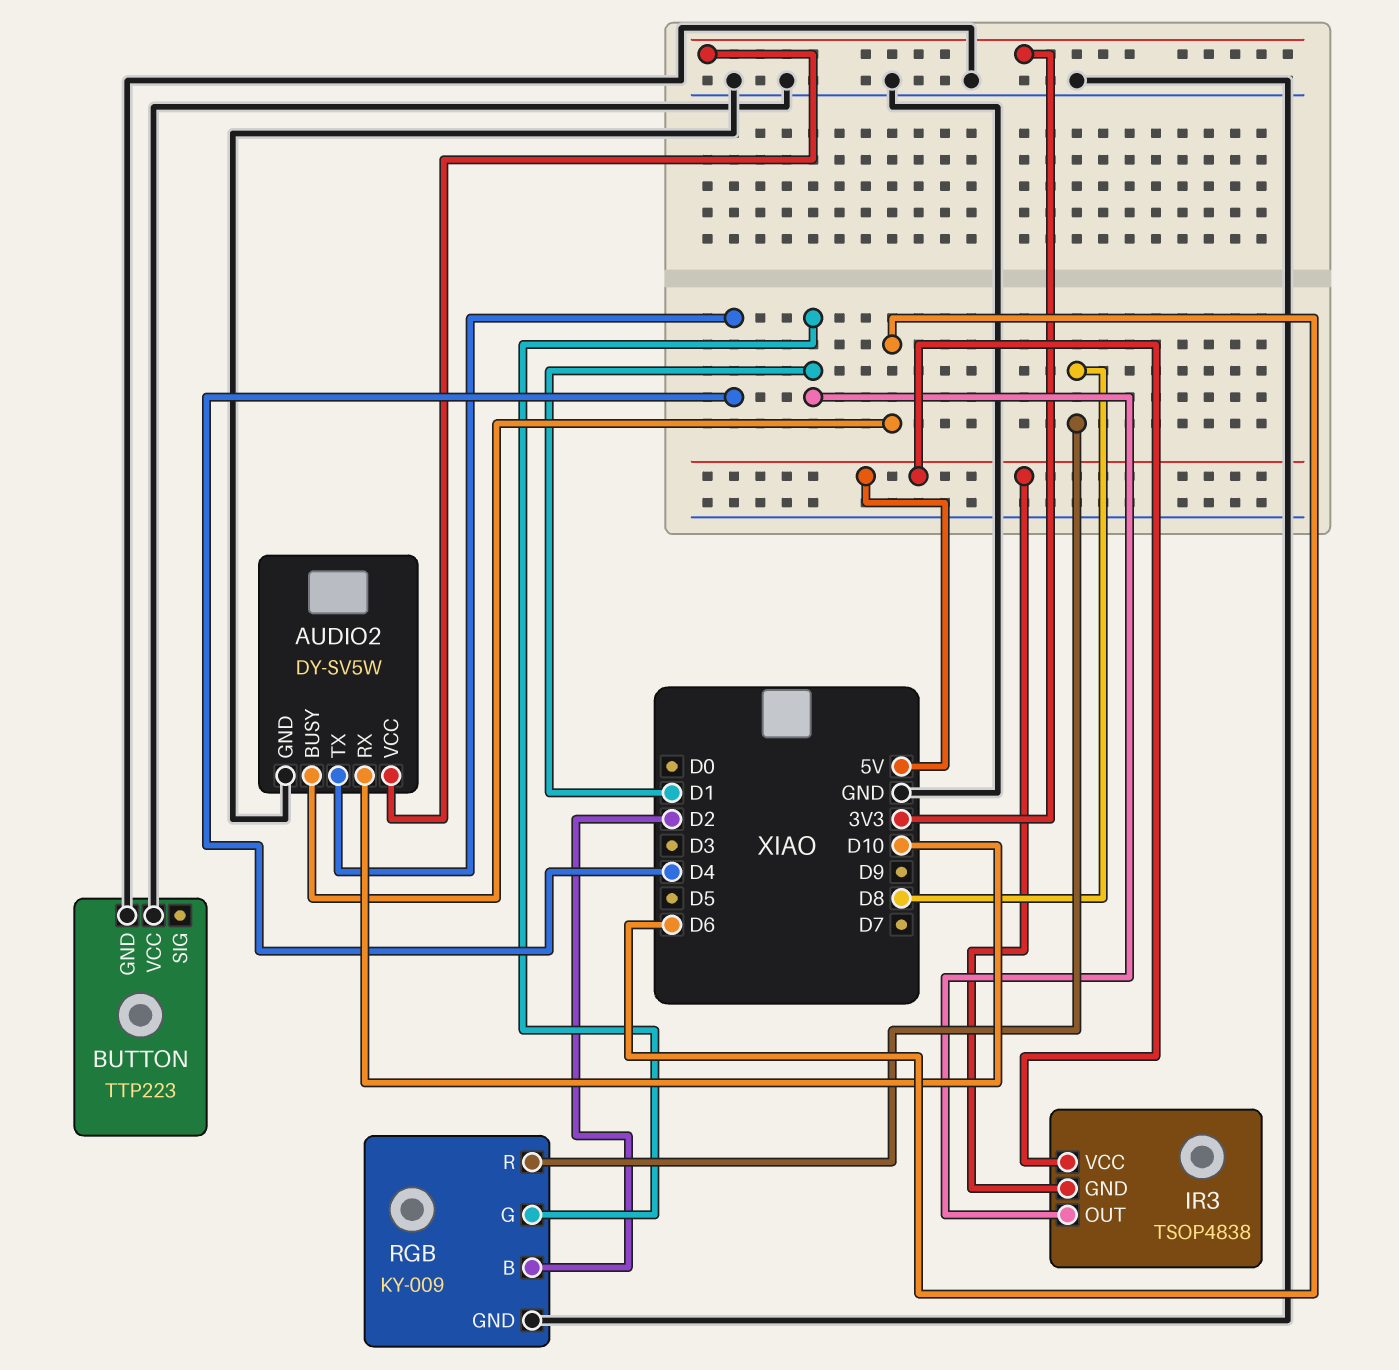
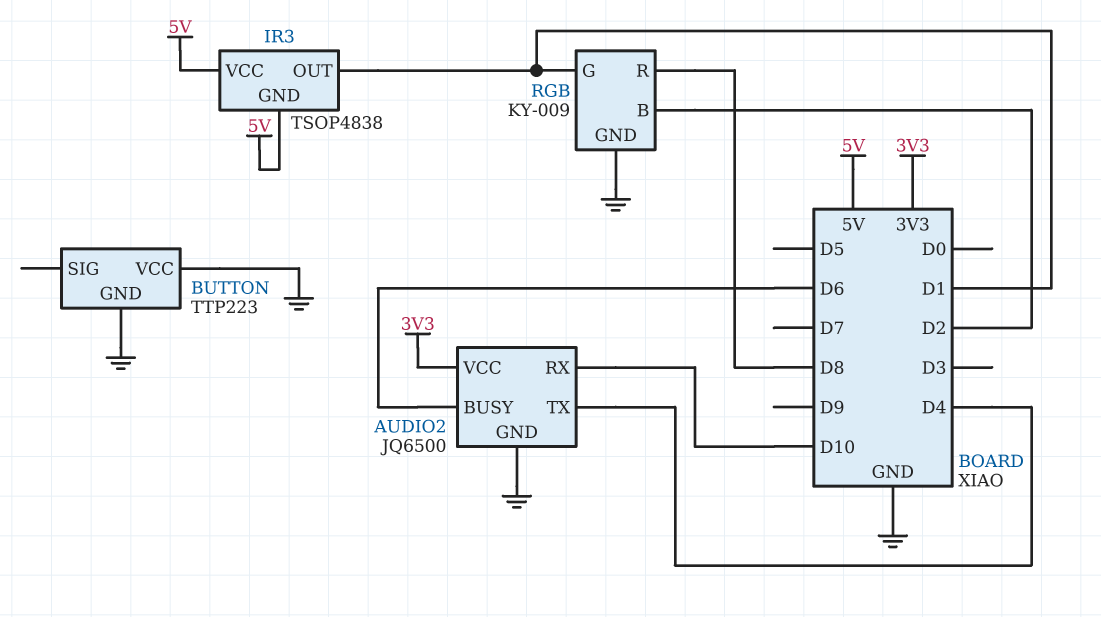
AUDIO2: DY-SV5W -> JQ6500

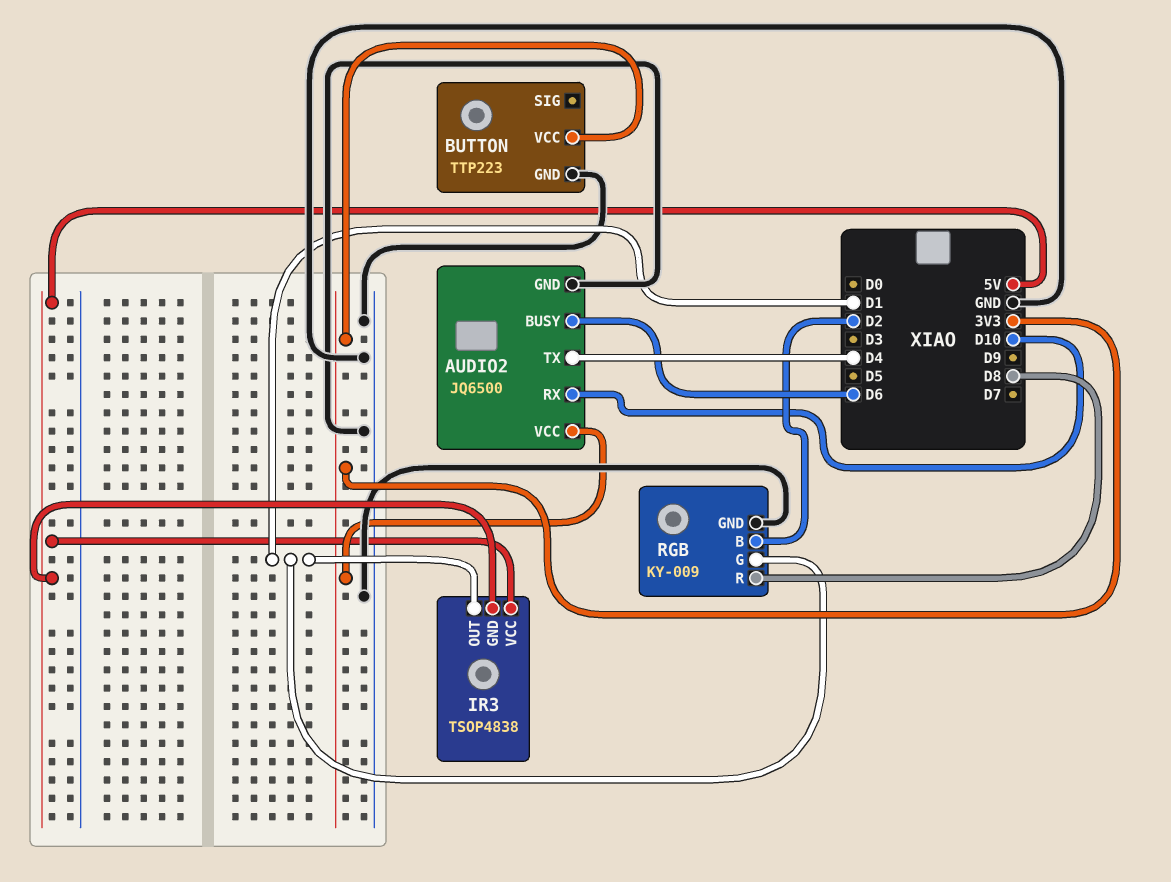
BUTTON pin VCC: GND -> 3V3

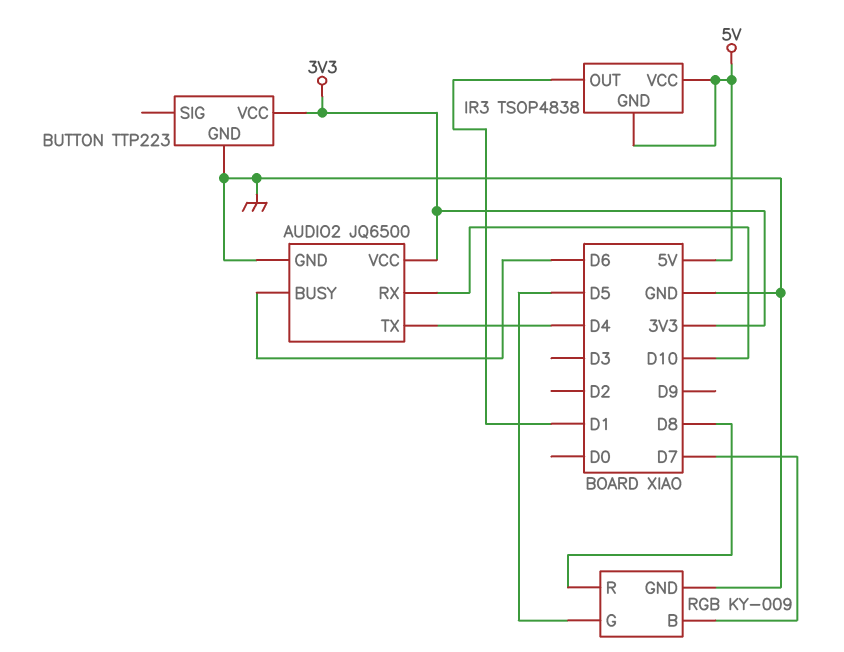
RGB pin B: D2 -> D7
RGB pin G: D1 -> D5

